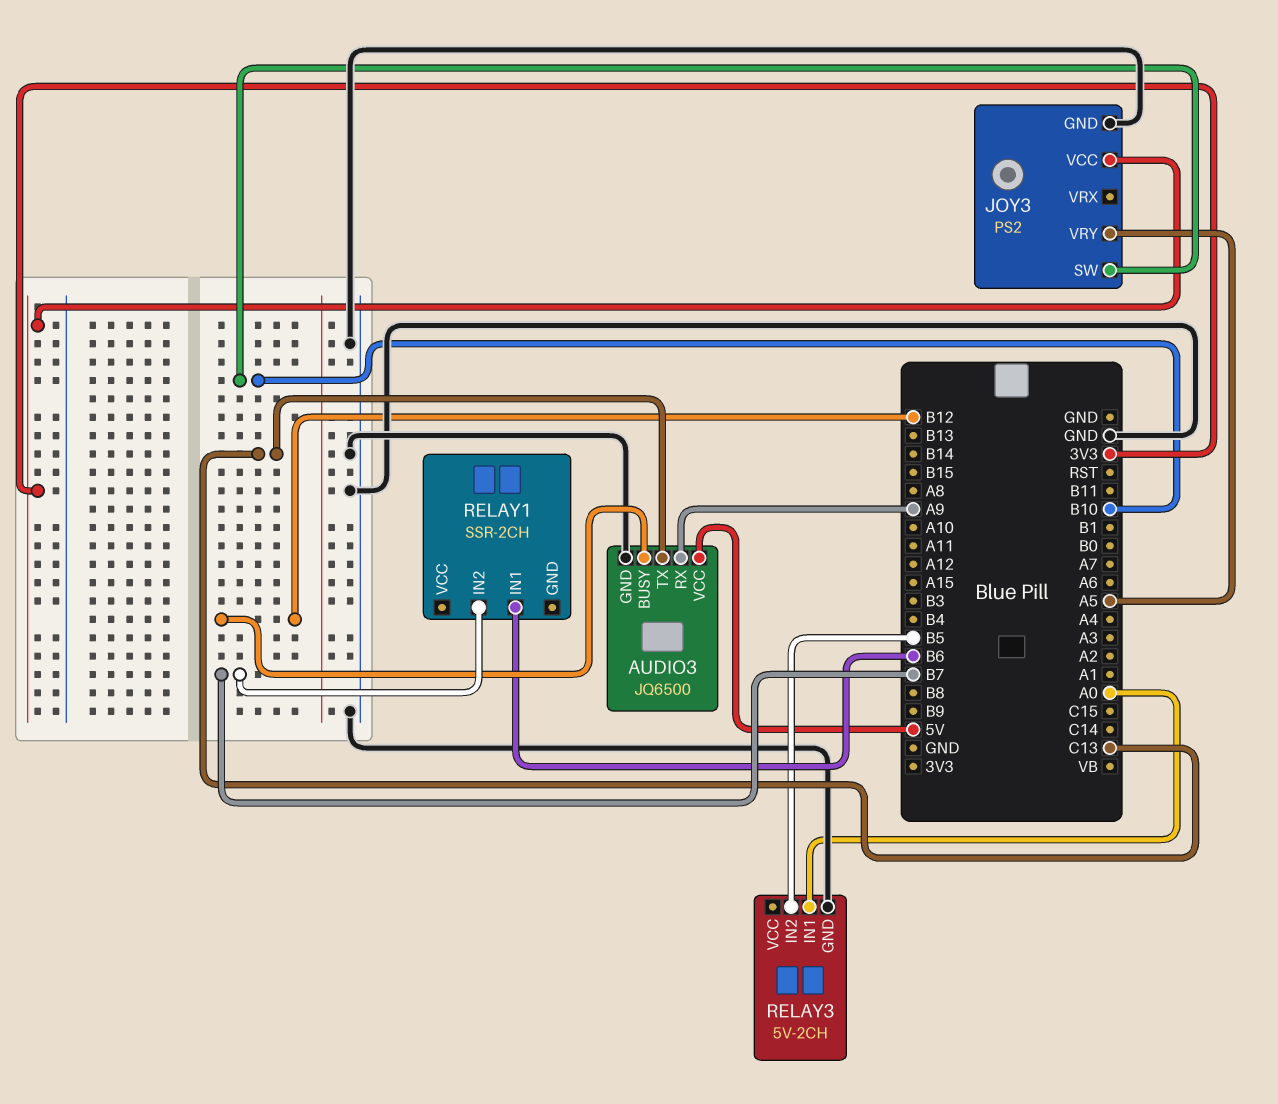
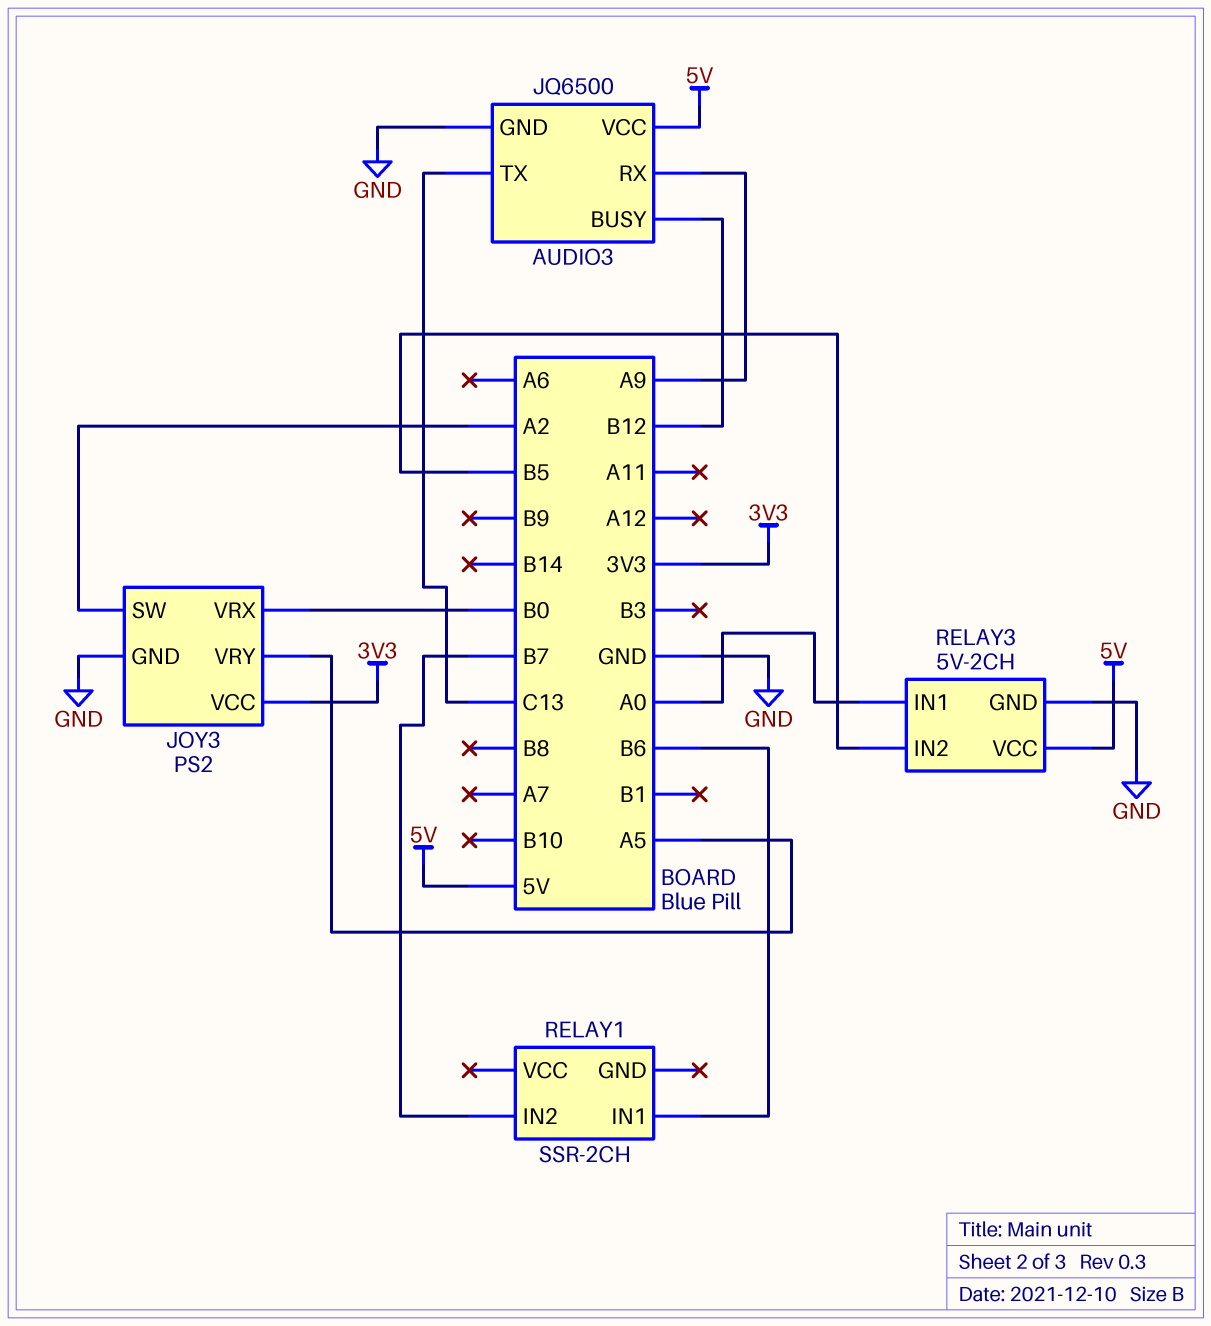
JOY3 pin SW: B10 -> A2
JOY3 pin VRX: none -> B0
RELAY3 pin VCC: none -> 5V

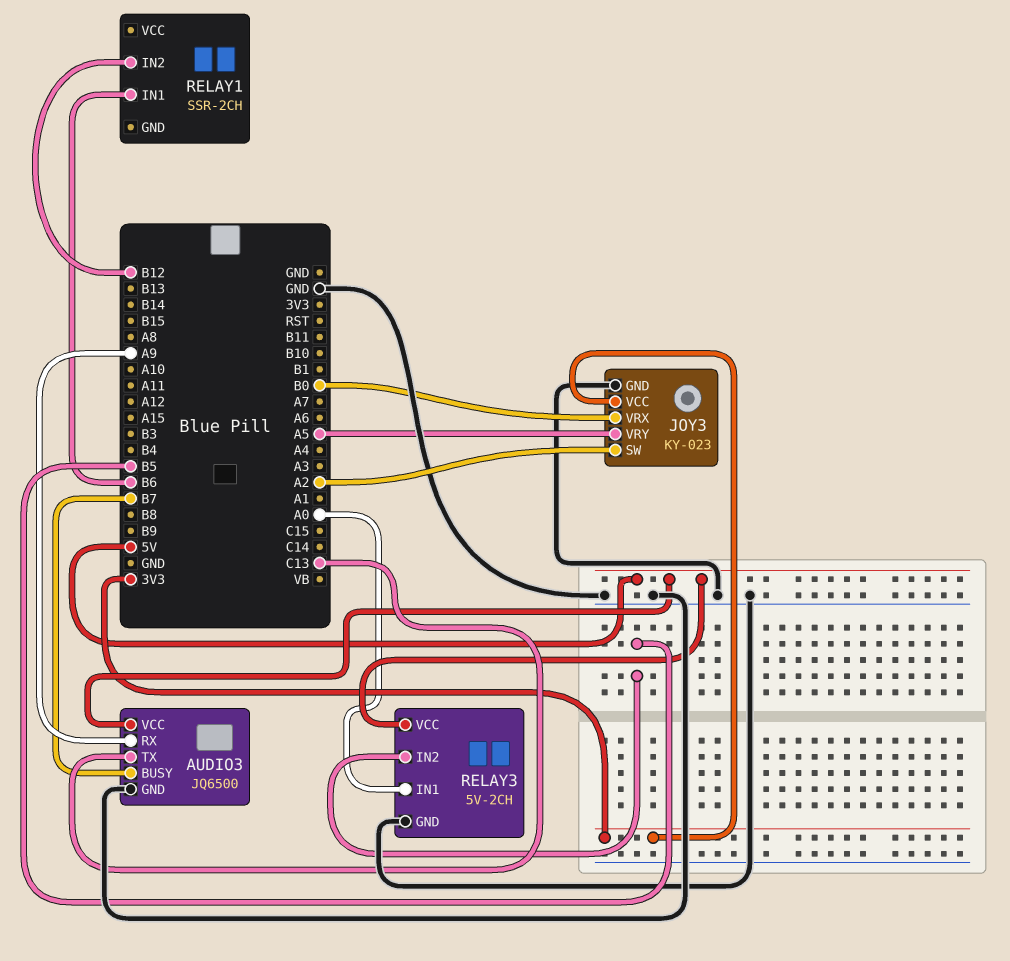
AUDIO3 pin BUSY: B12 -> B7
JOY3: PS2 -> KY-023
RELAY1 pin IN2: B7 -> B12

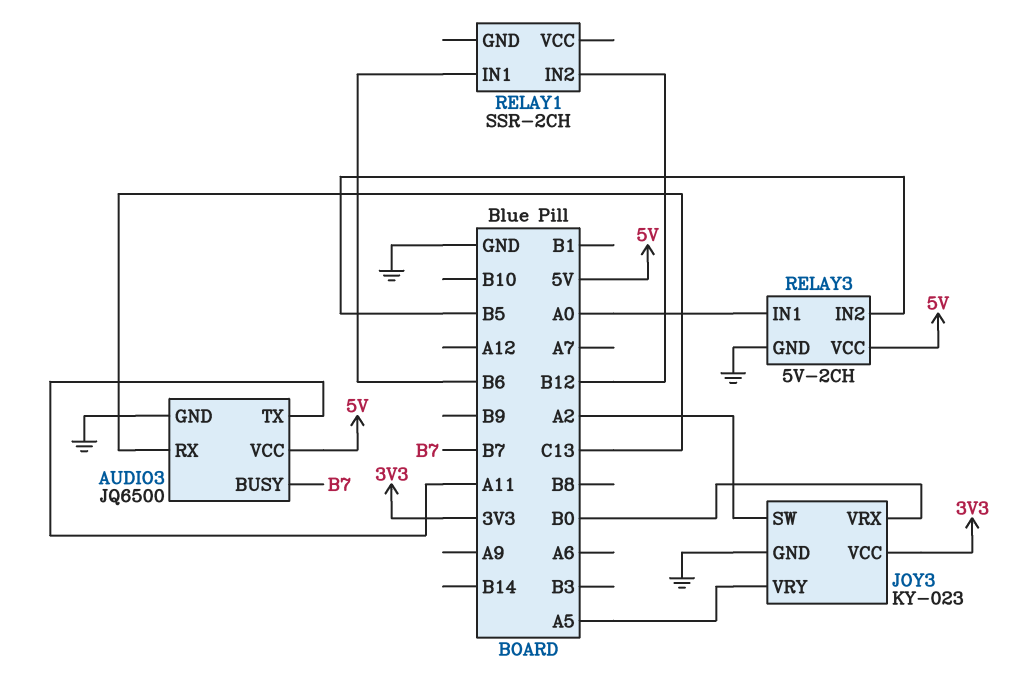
AUDIO3 pin RX: A9 -> C13
AUDIO3 pin TX: C13 -> A11

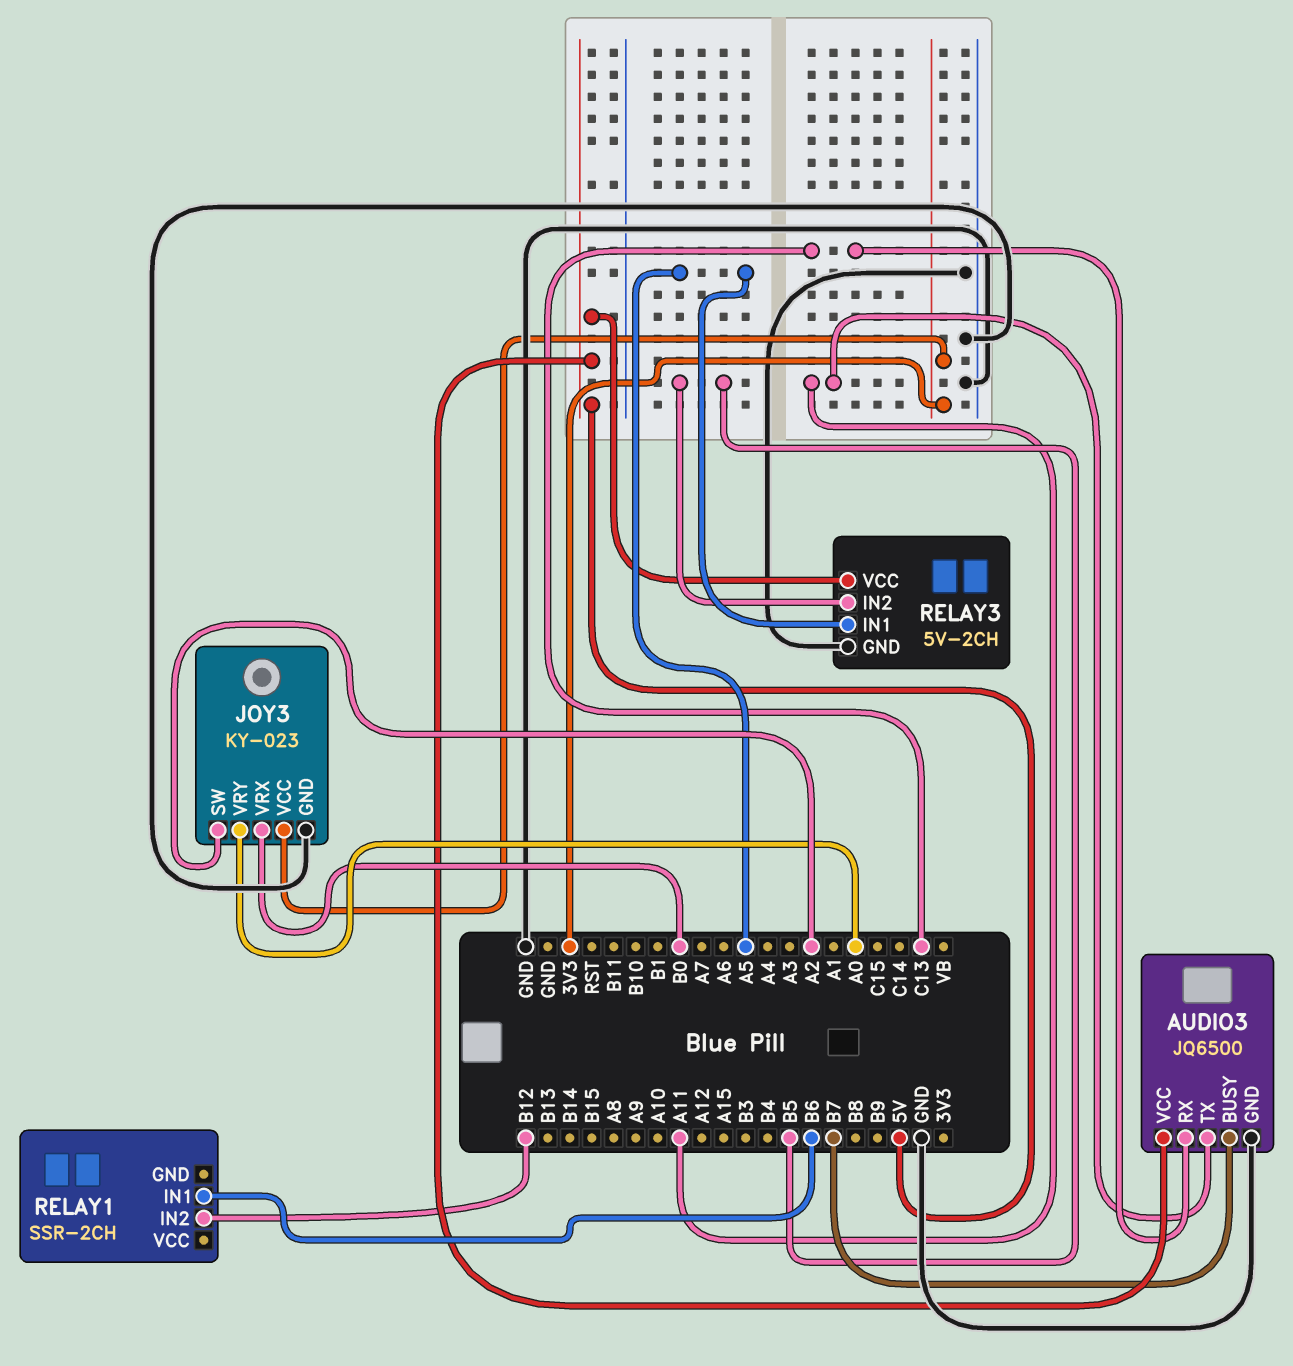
JOY3 pin VRY: A5 -> A0
RELAY3 pin IN1: A0 -> A5

